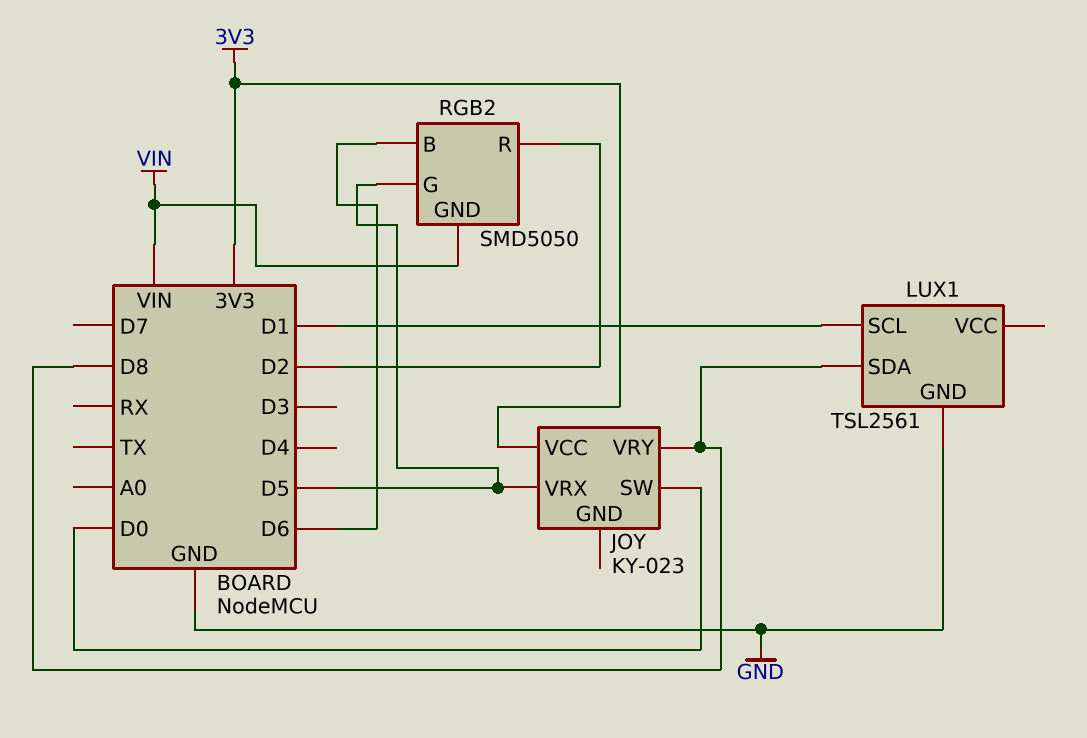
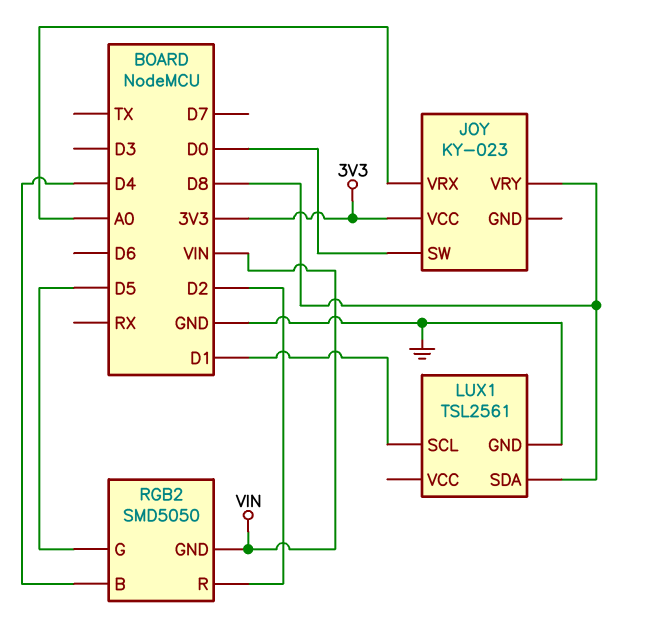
JOY pin VRX: D5 -> A0
RGB2 pin B: D6 -> D4

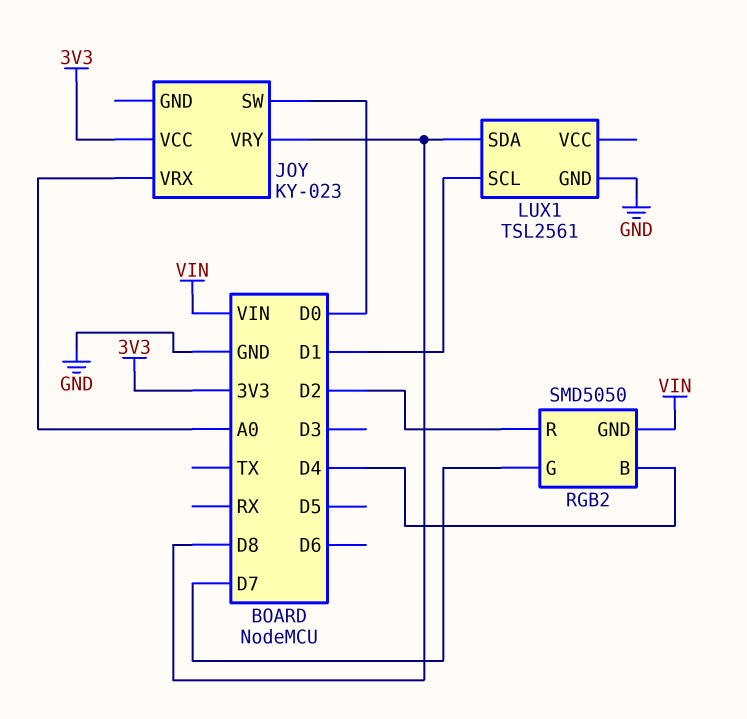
RGB2 pin G: D5 -> D7

